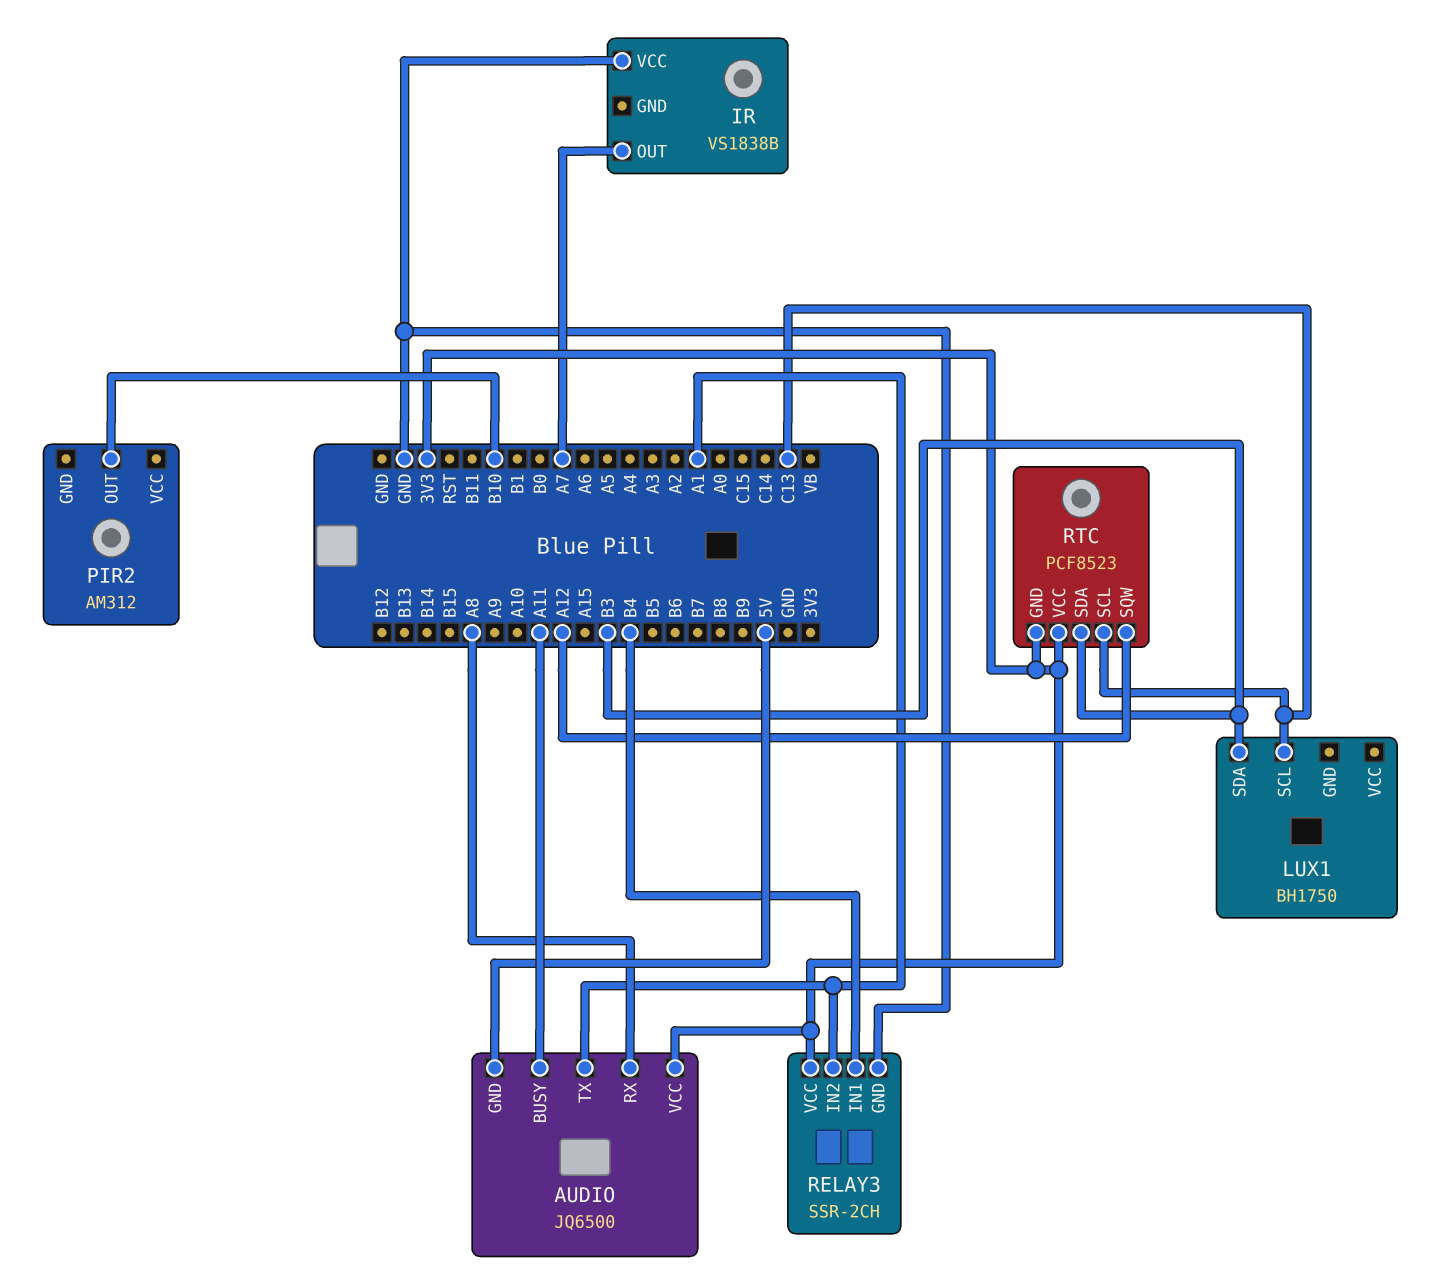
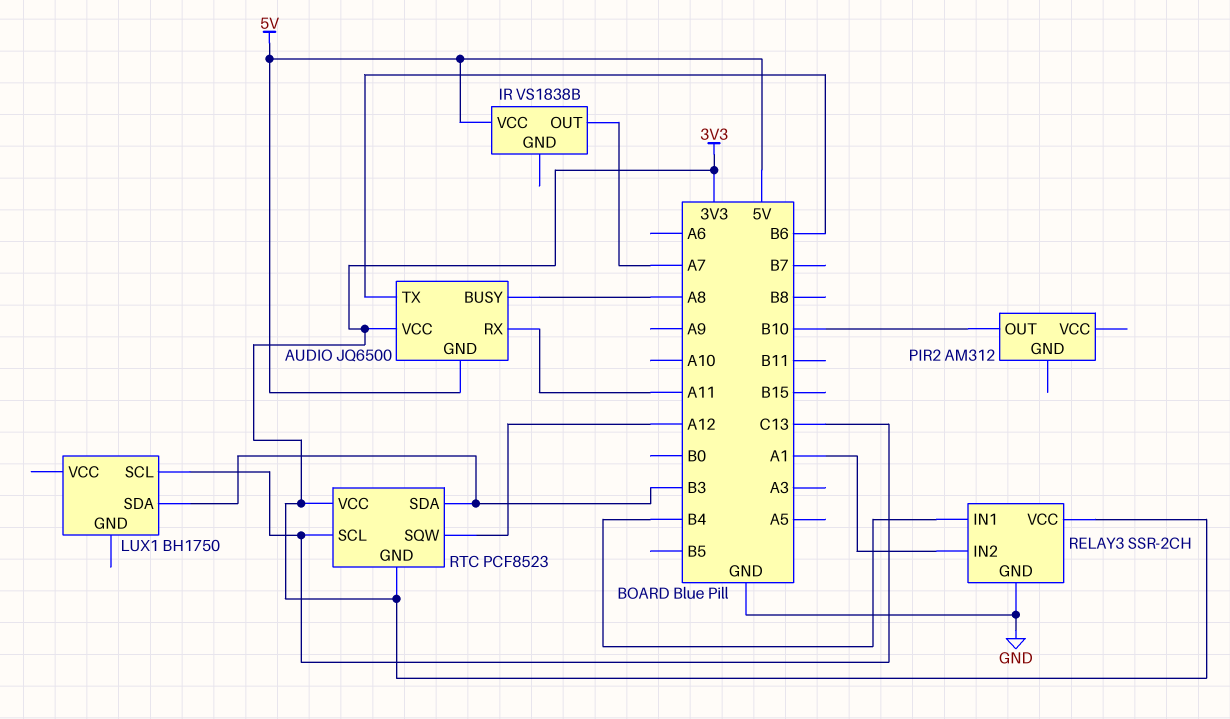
AUDIO pin BUSY: A11 -> A8
AUDIO pin RX: A8 -> A11
AUDIO pin TX: A1 -> B6
IR pin VCC: GND -> 5V

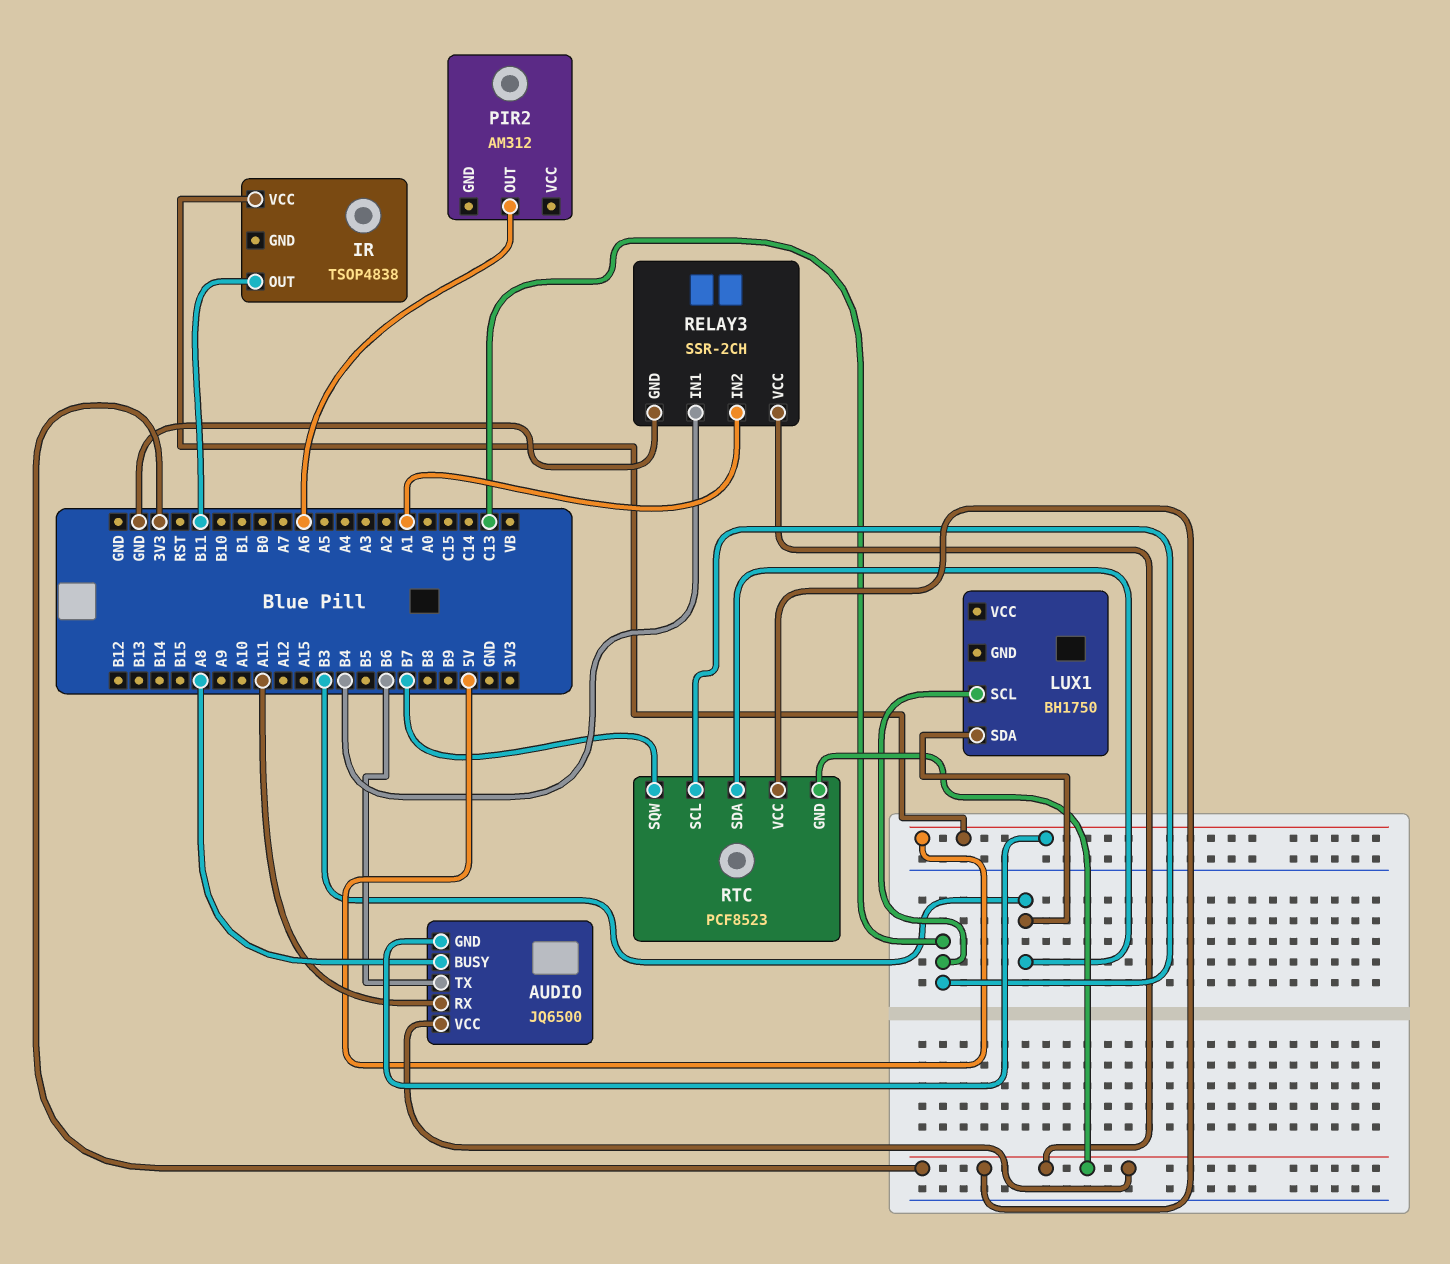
IR: VS1838B -> TSOP4838
IR pin OUT: A7 -> B11
PIR2 pin OUT: B10 -> A6
RTC pin SQW: A12 -> B7

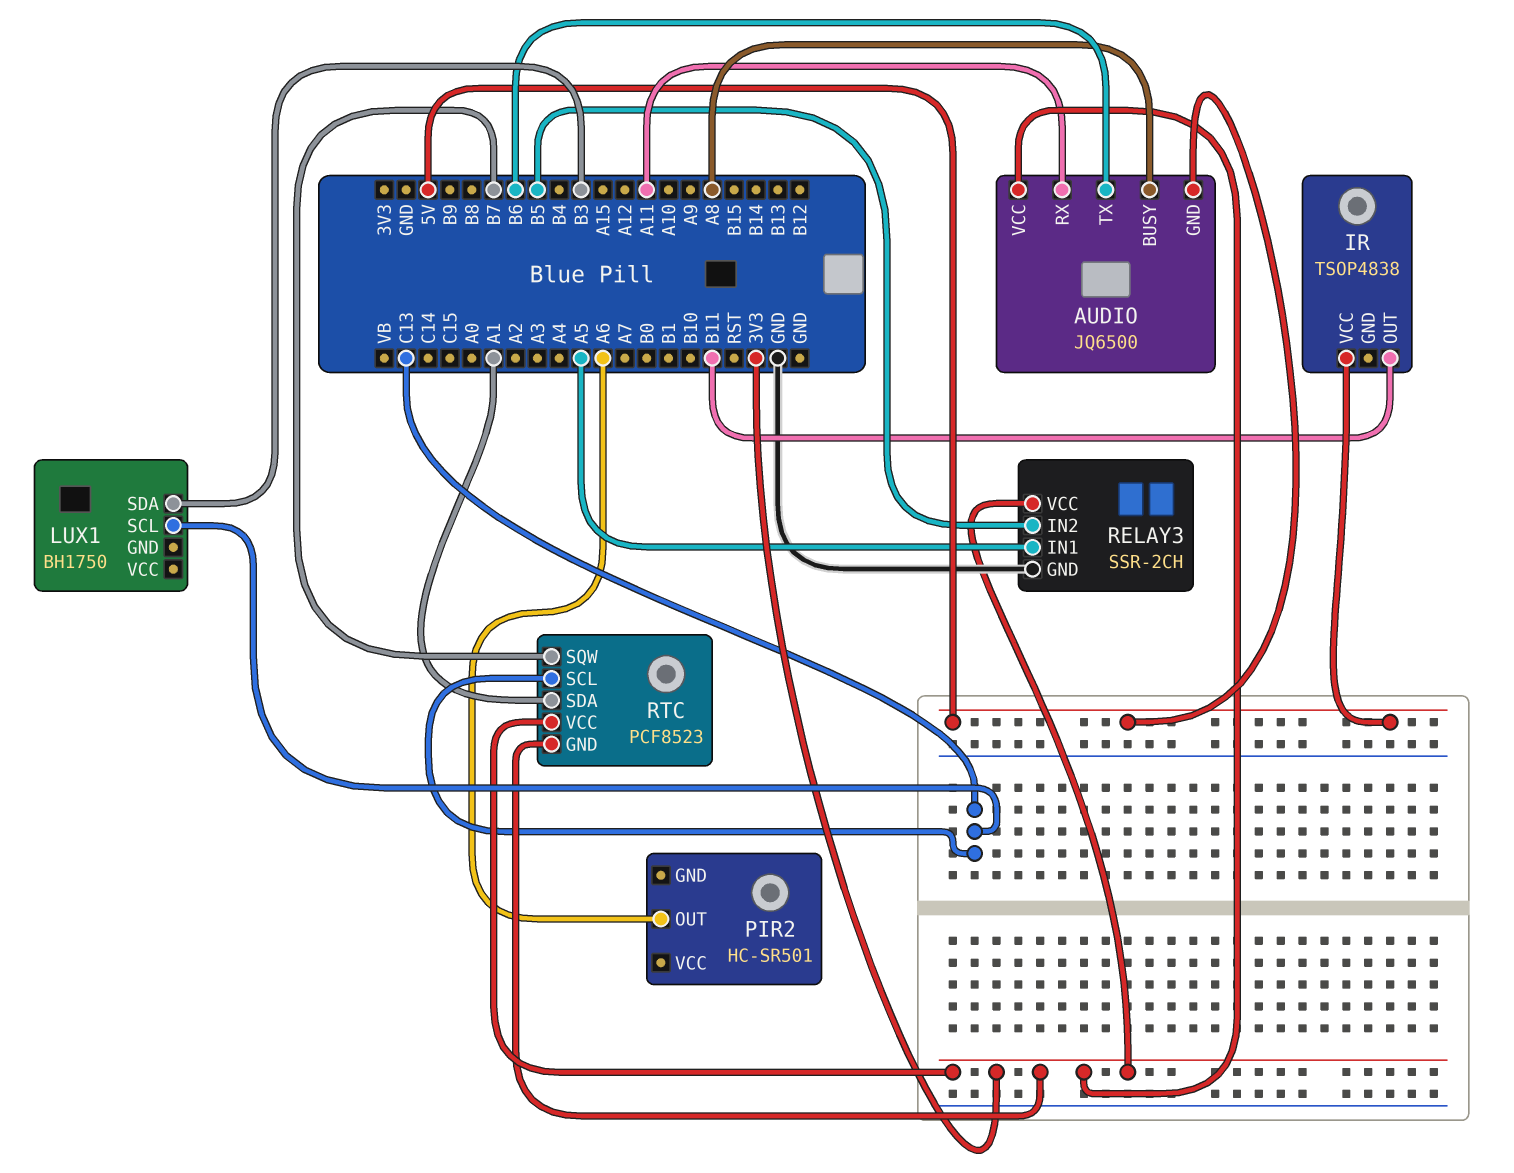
PIR2: AM312 -> HC-SR501
RELAY3 pin IN1: B4 -> A5
RELAY3 pin IN2: A1 -> B5
RTC pin SDA: B3 -> A1

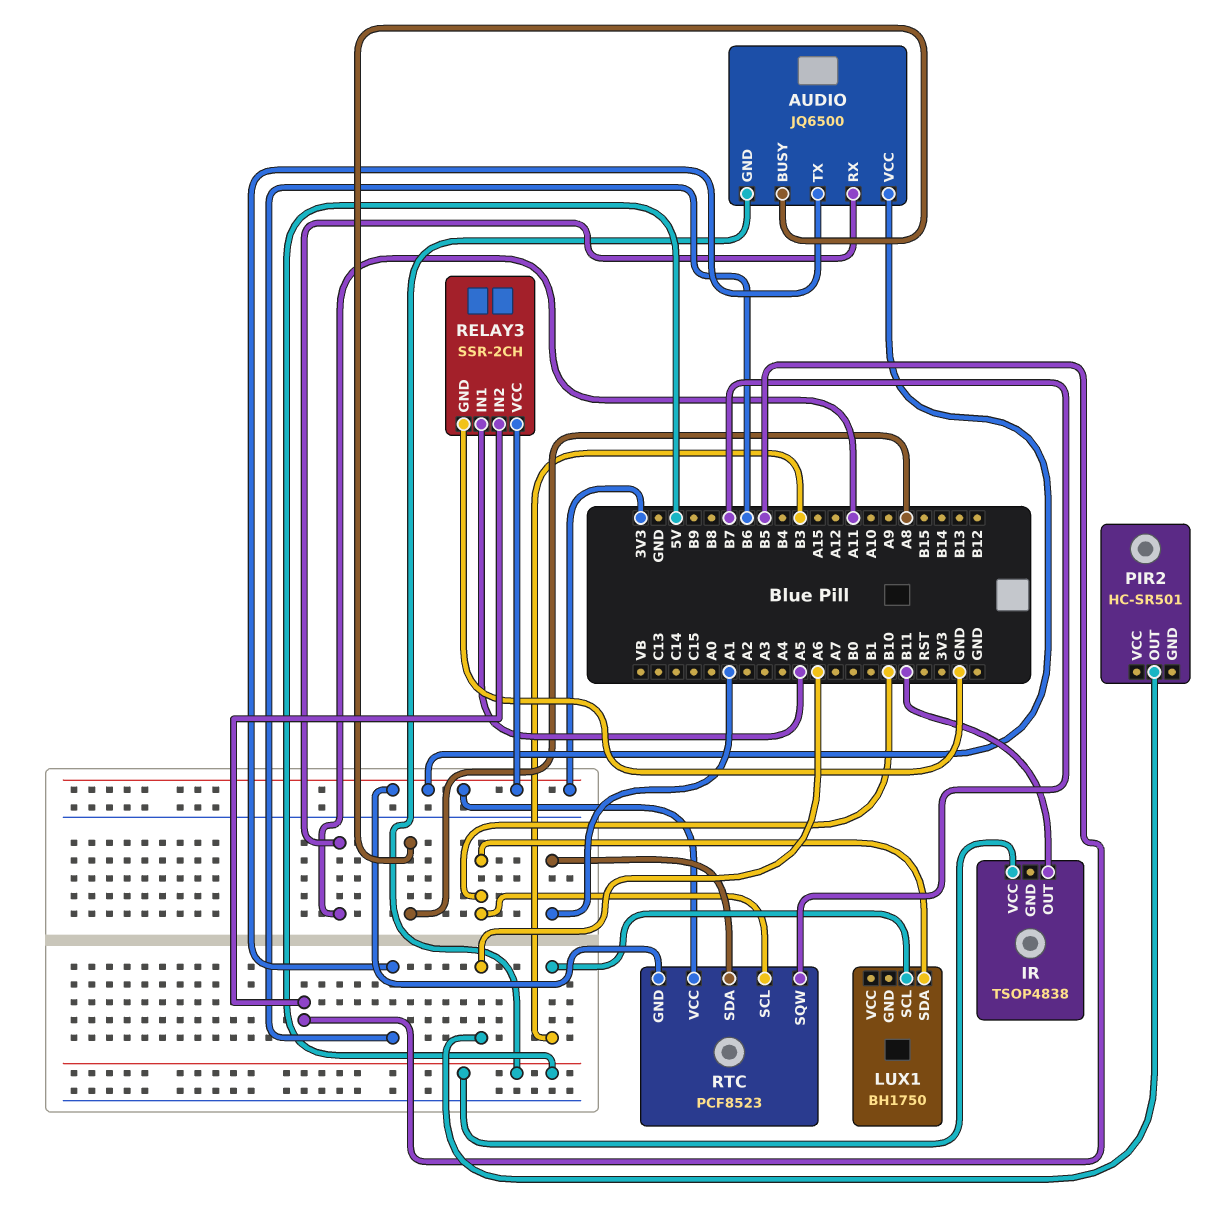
LUX1 pin SCL: C13 -> B3
LUX1 pin SDA: B3 -> B10
RTC pin SCL: C13 -> B10

